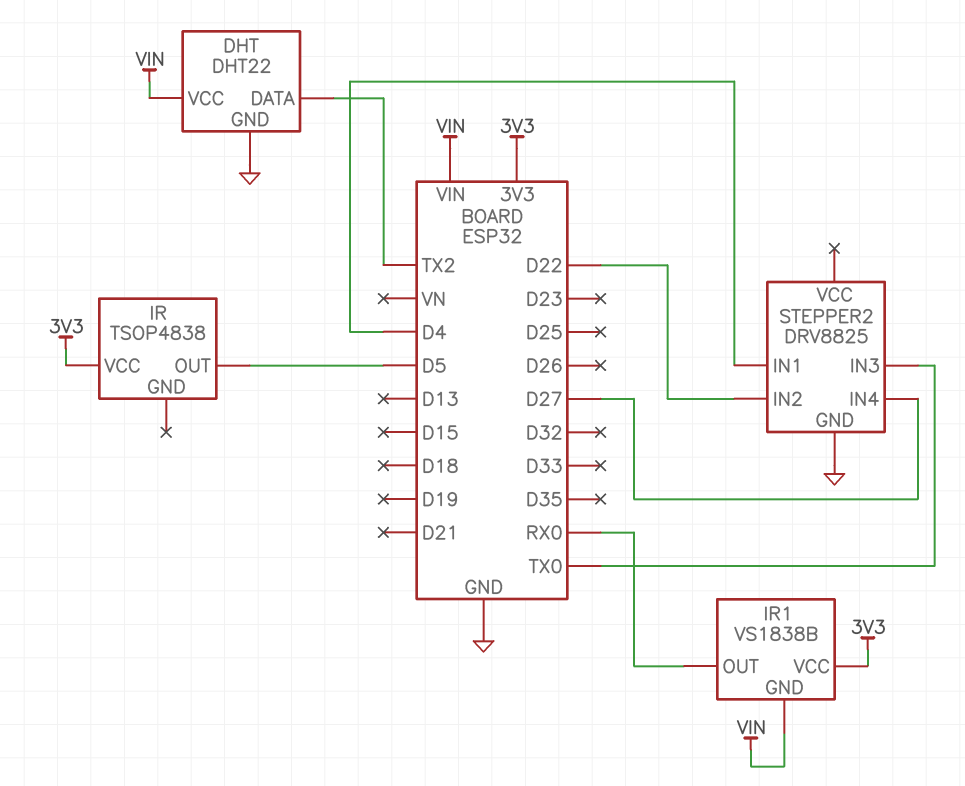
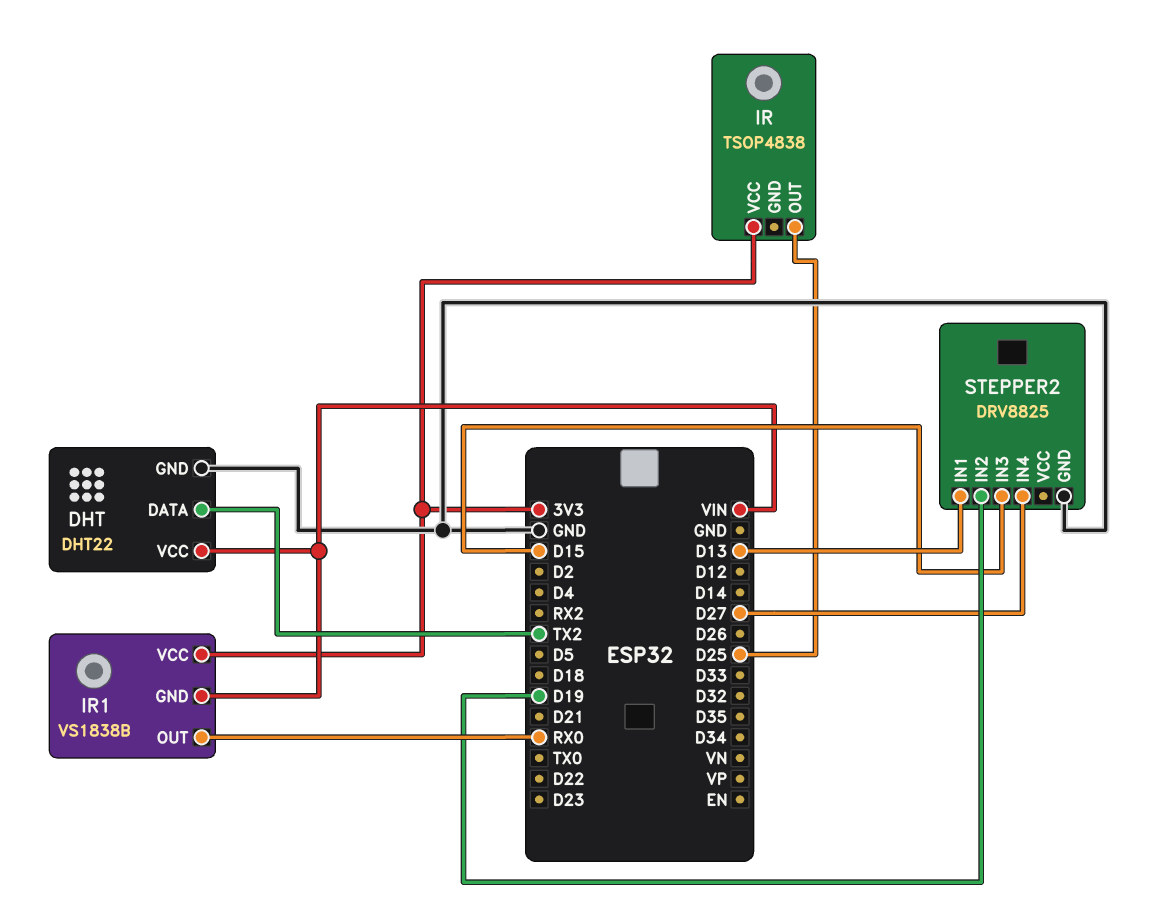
IR pin OUT: D5 -> D25
STEPPER2 pin IN1: D4 -> D13
STEPPER2 pin IN2: D22 -> D19
STEPPER2 pin IN3: TX0 -> D15

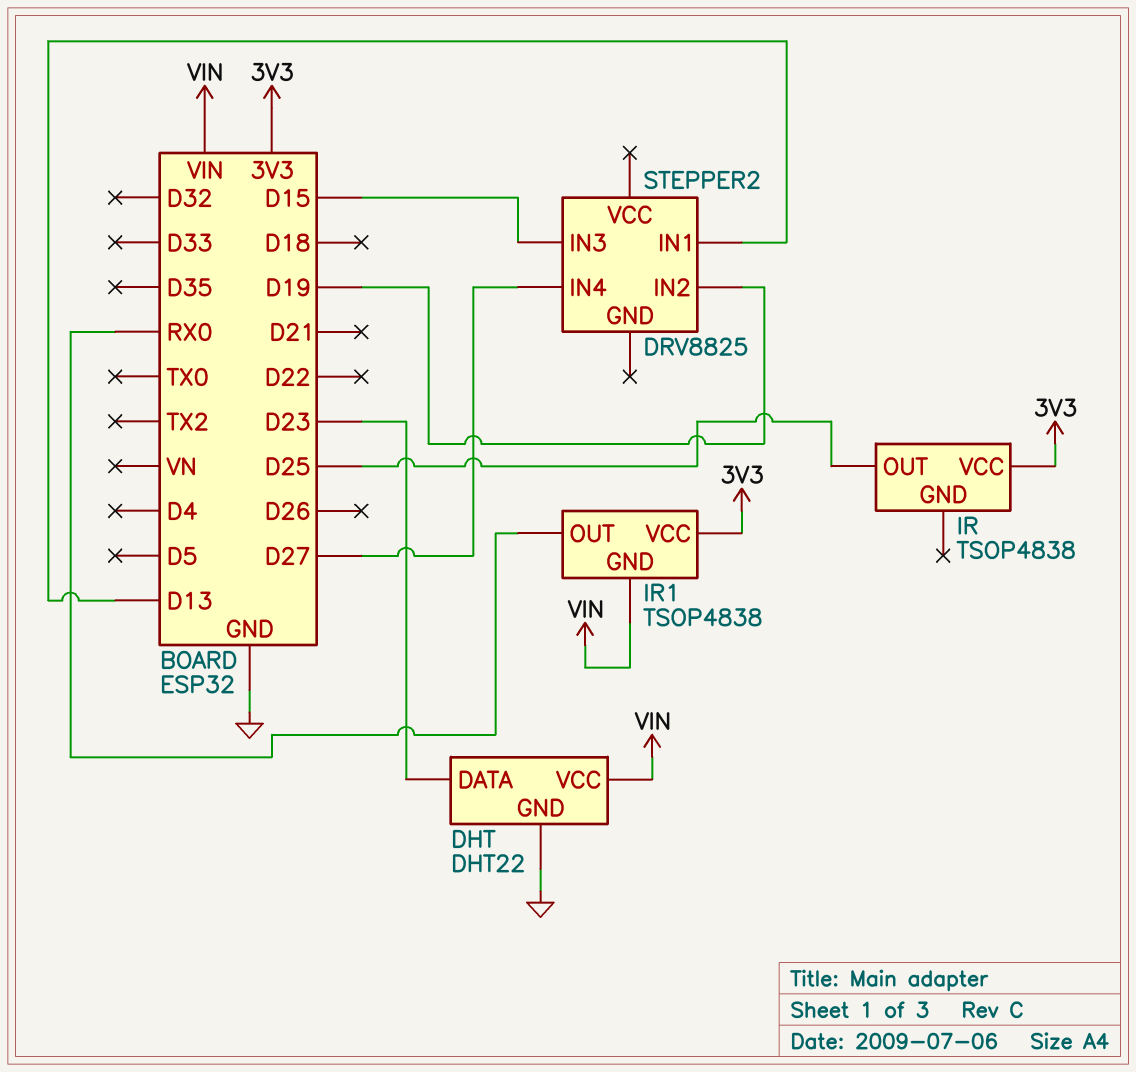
DHT pin DATA: TX2 -> D23
IR1: VS1838B -> TSOP4838
STEPPER2 pin GND: GND -> none

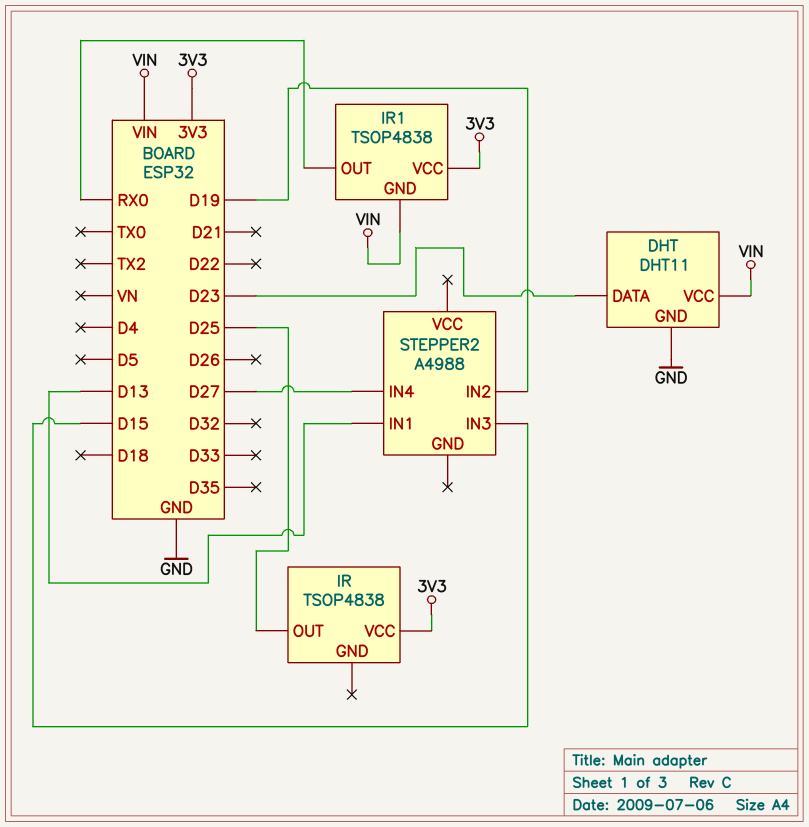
DHT: DHT22 -> DHT11
STEPPER2: DRV8825 -> A4988

